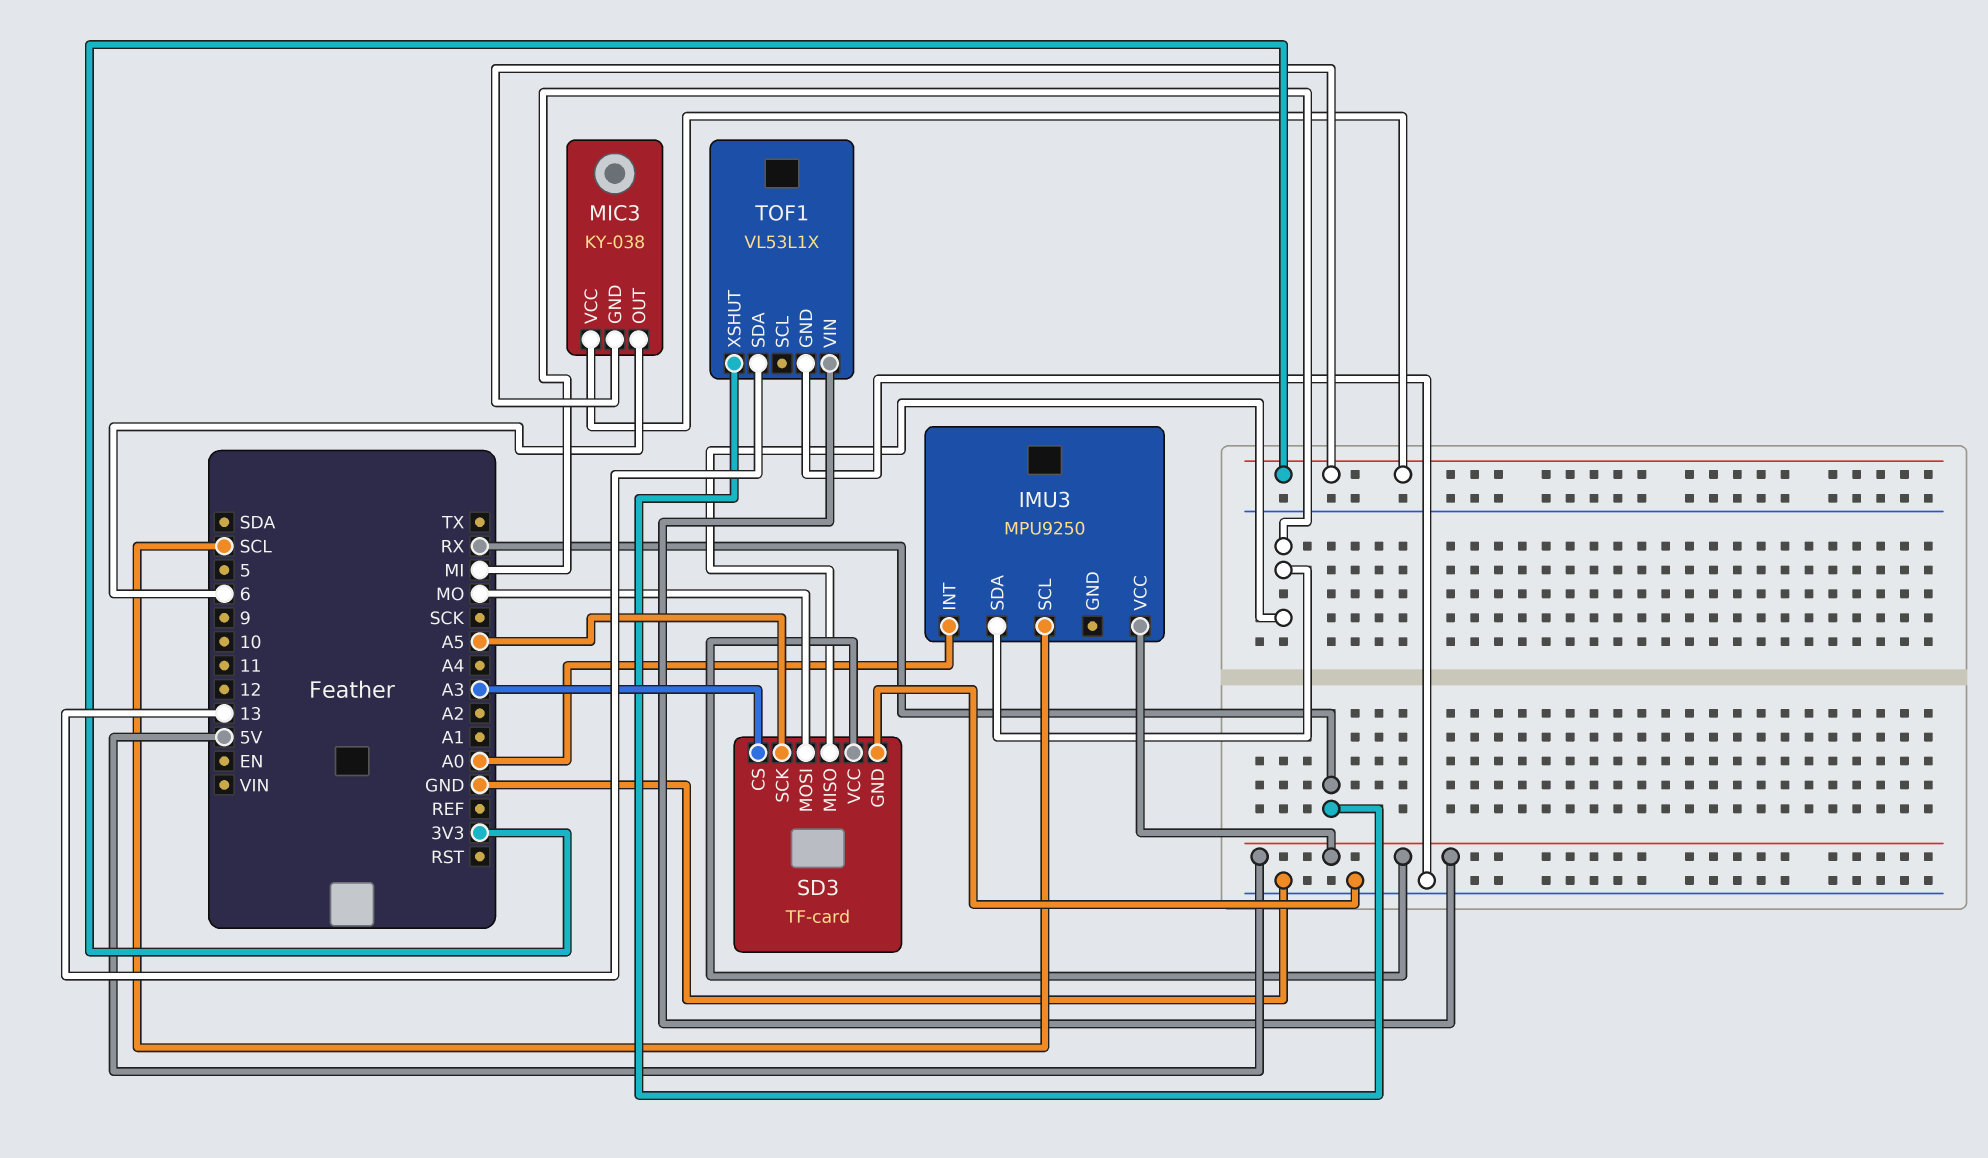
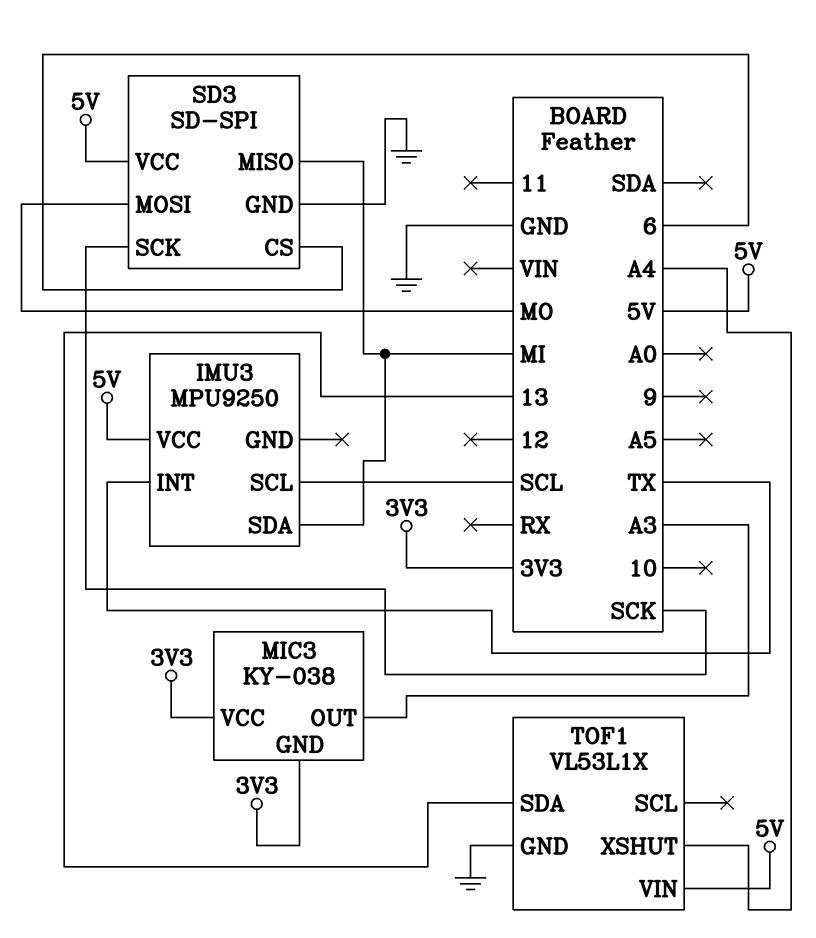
IMU3 pin INT: A0 -> TX
MIC3 pin OUT: 6 -> A3
SD3: TF-card -> SD-SPI
SD3 pin CS: A3 -> 6
SD3 pin SCK: A5 -> SCK
TOF1 pin XSHUT: RX -> A4

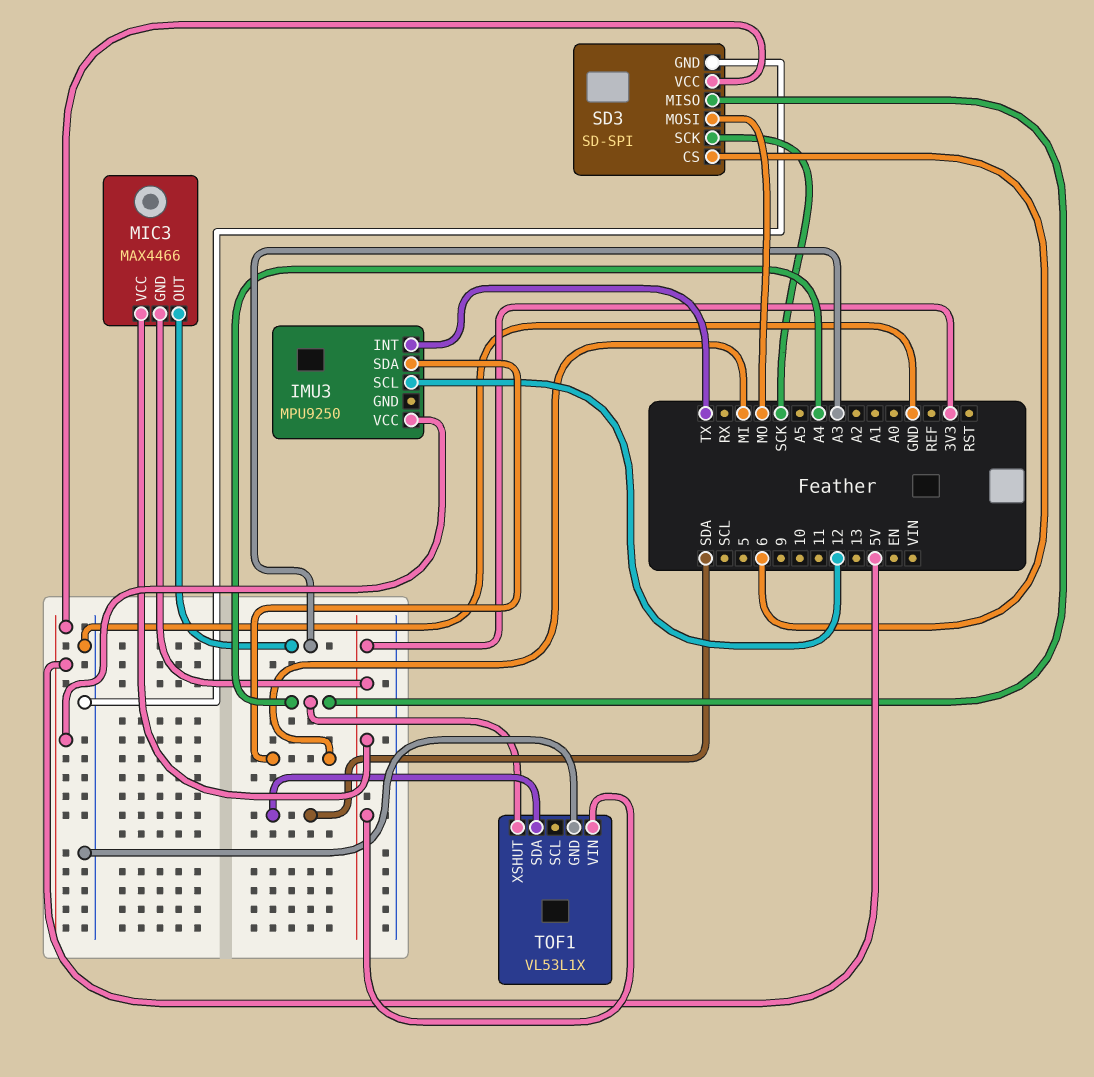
IMU3 pin SCL: SCL -> 12
MIC3: KY-038 -> MAX4466
SD3 pin MISO: MI -> A4
TOF1 pin SDA: 13 -> SDA
TOF1 pin VIN: 5V -> 3V3

